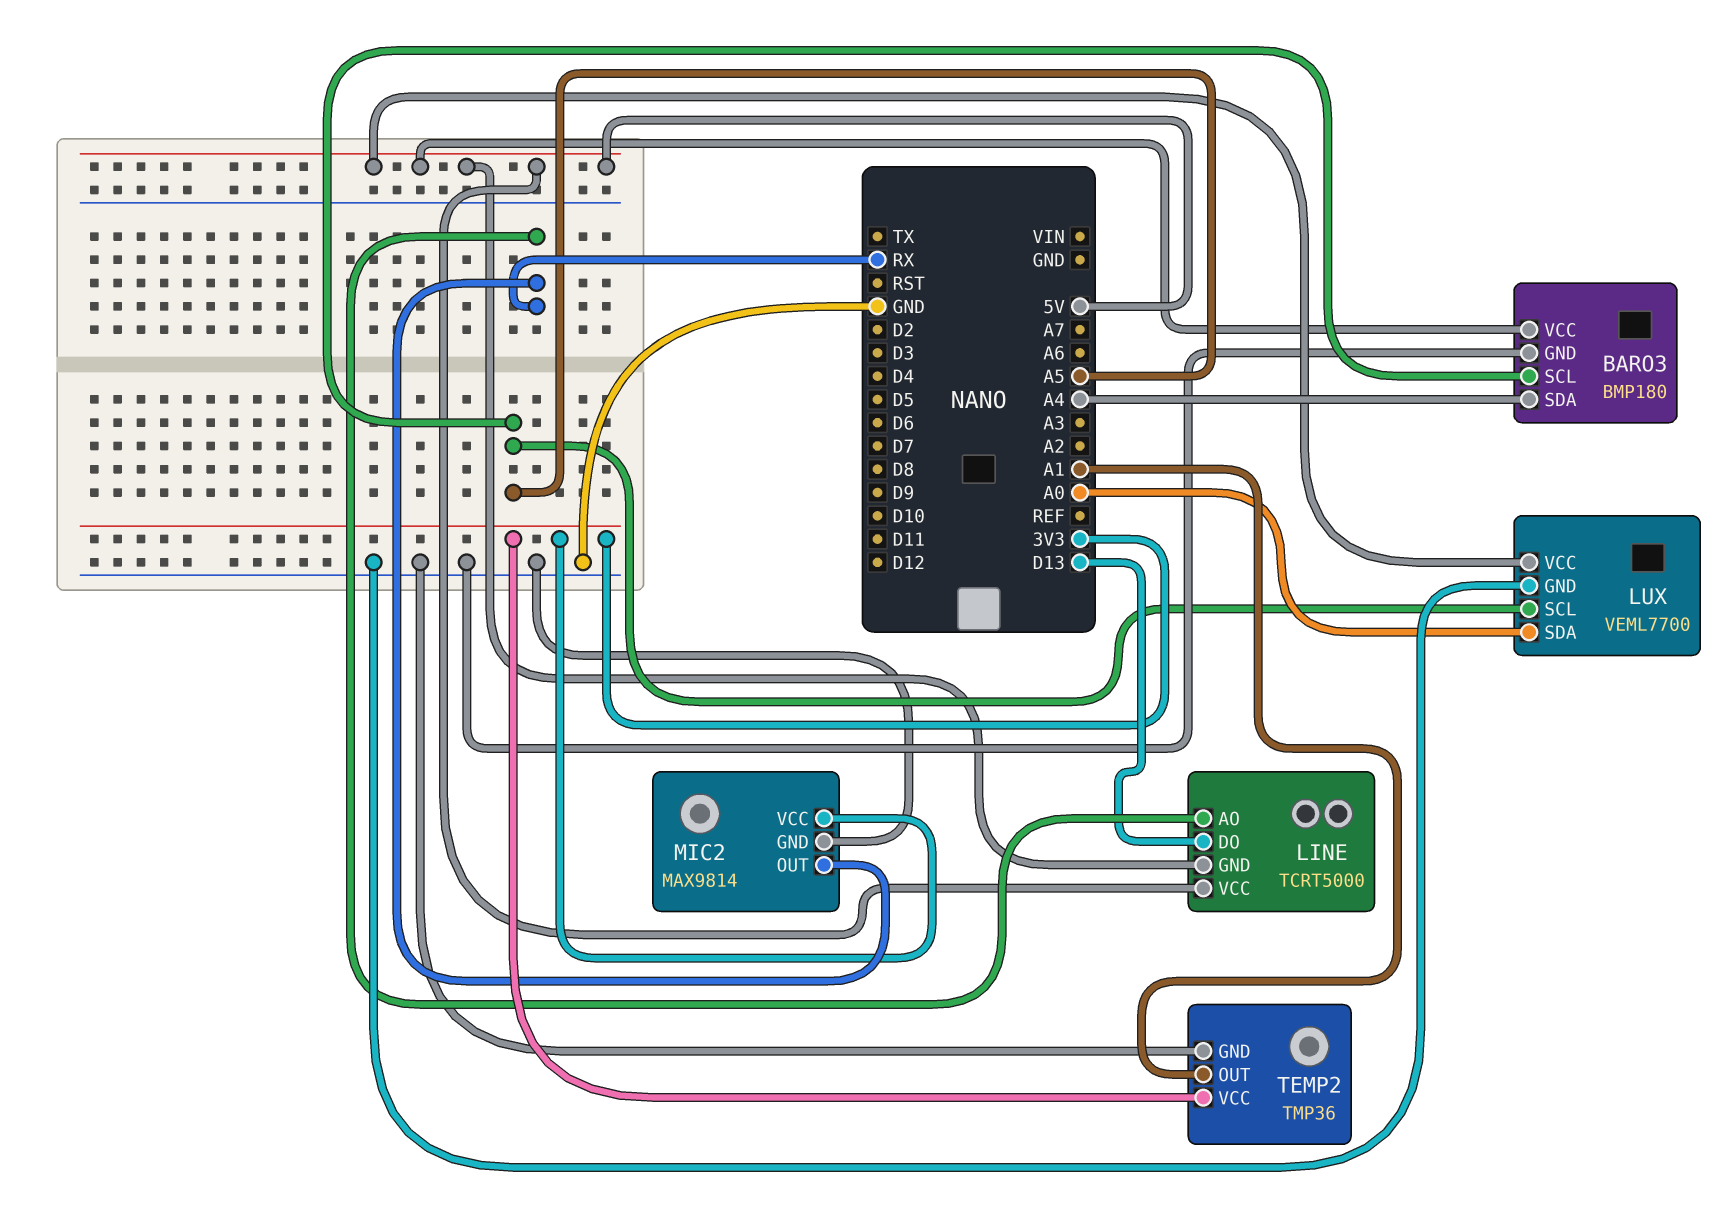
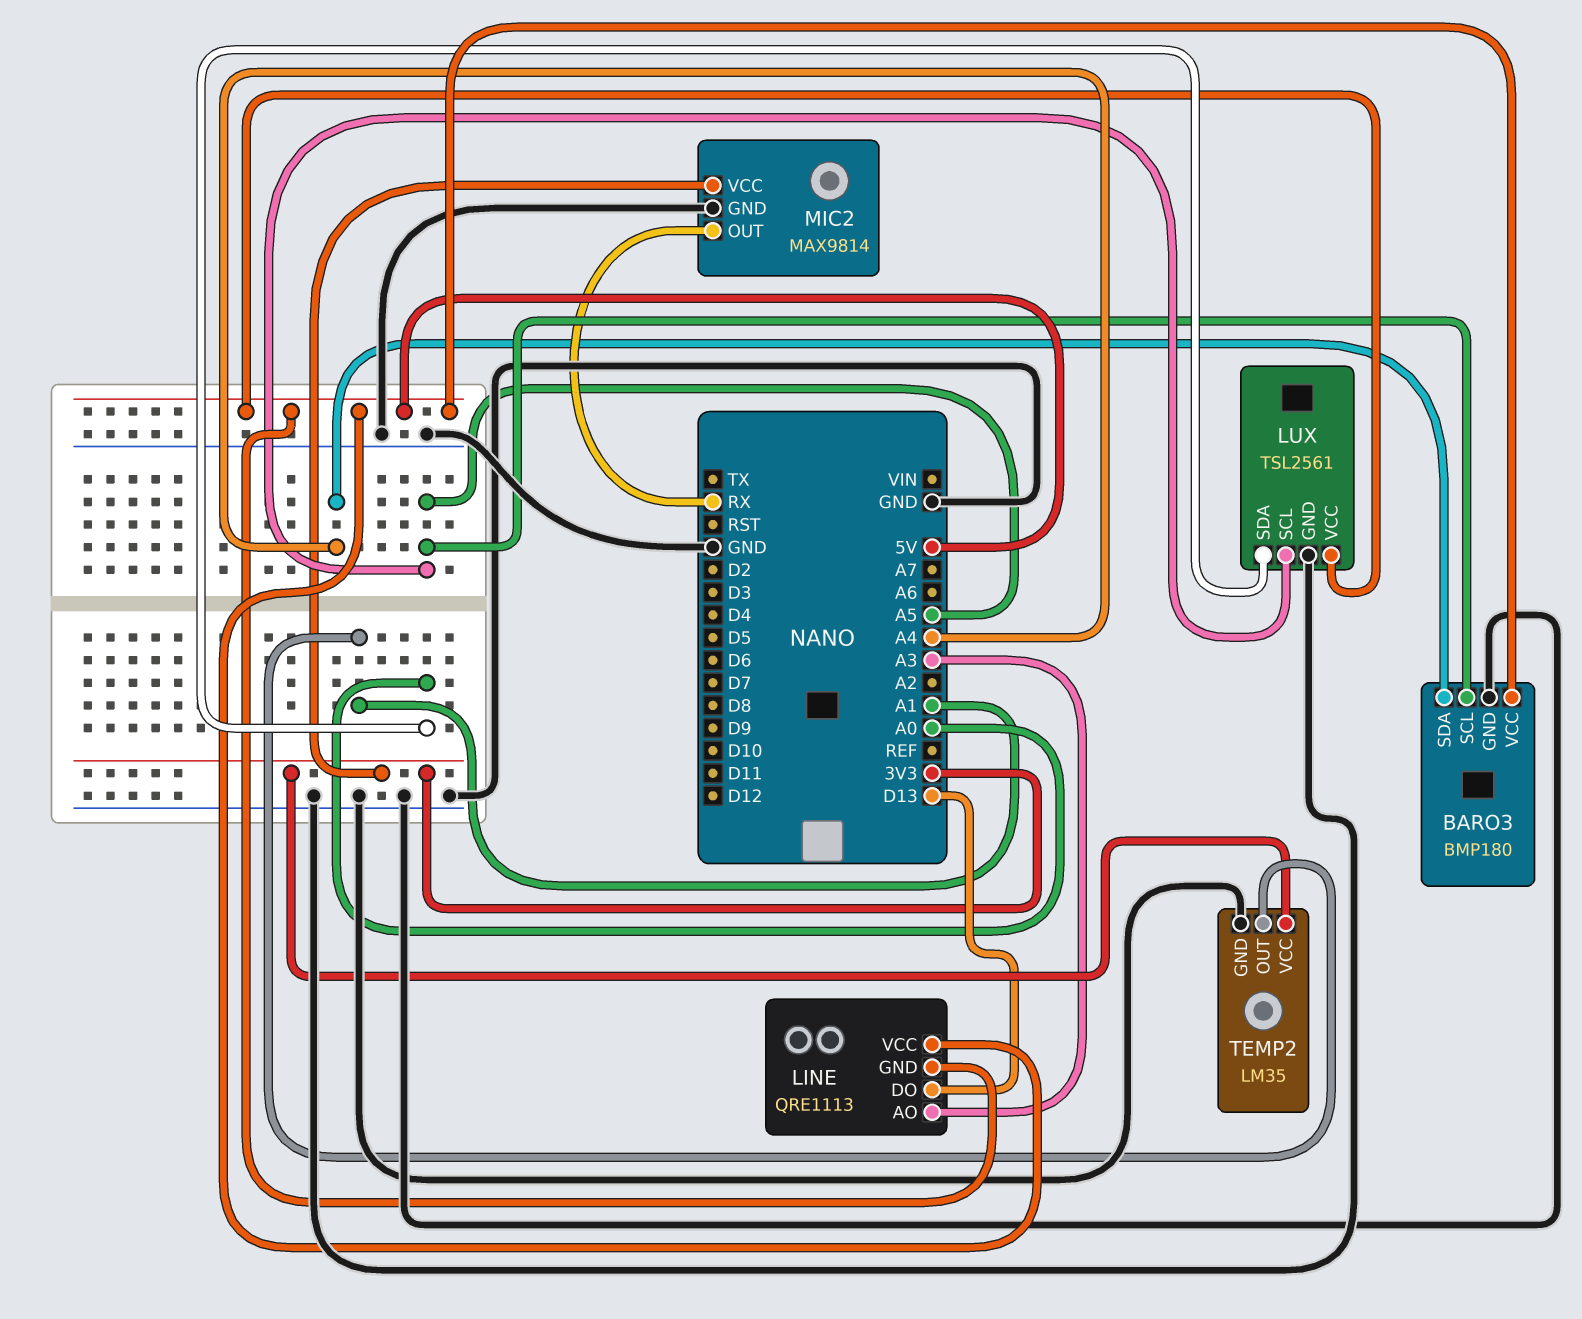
LINE: TCRT5000 -> QRE1113
LINE pin AO: RX -> A3
LUX: VEML7700 -> TSL2561
TEMP2: TMP36 -> LM35

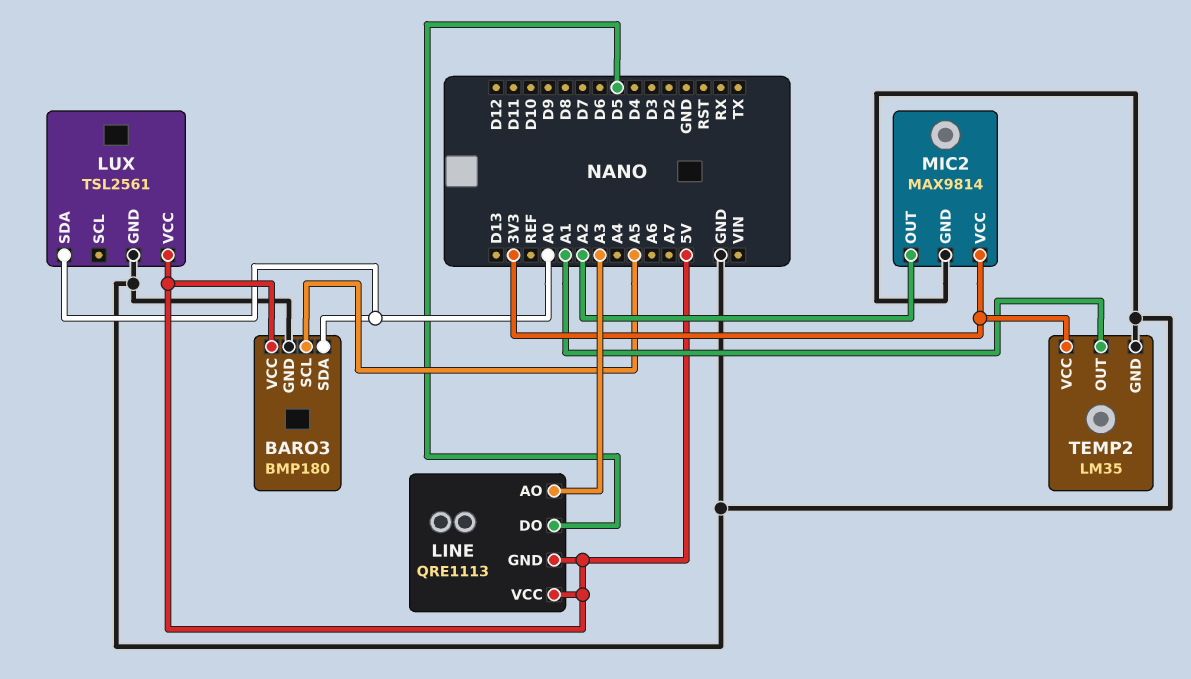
BARO3 pin SDA: A4 -> A0
LINE pin DO: D13 -> D5
LUX pin SCL: A5 -> none
MIC2 pin OUT: RX -> A2

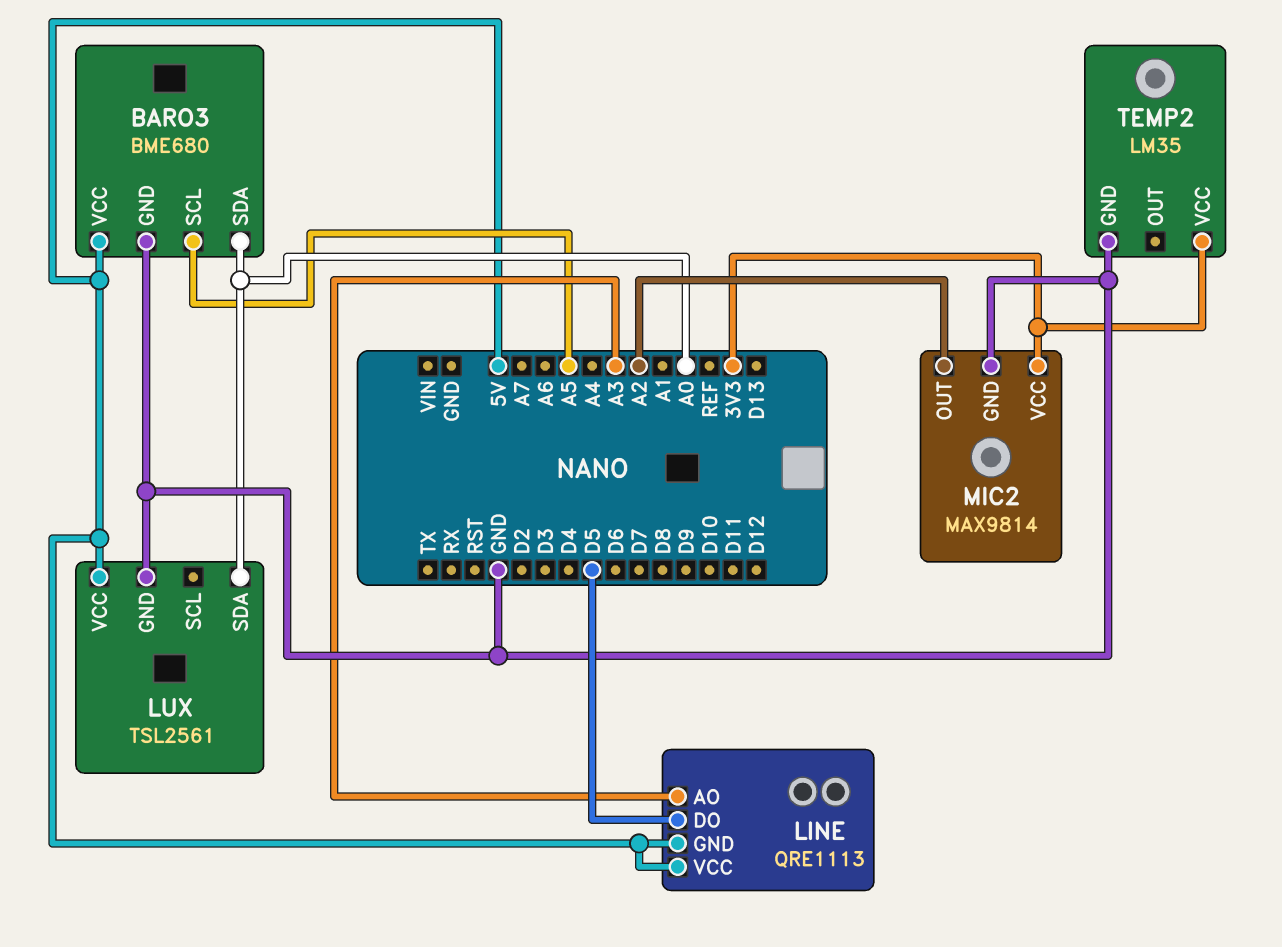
BARO3: BMP180 -> BME680
TEMP2 pin OUT: A1 -> none

